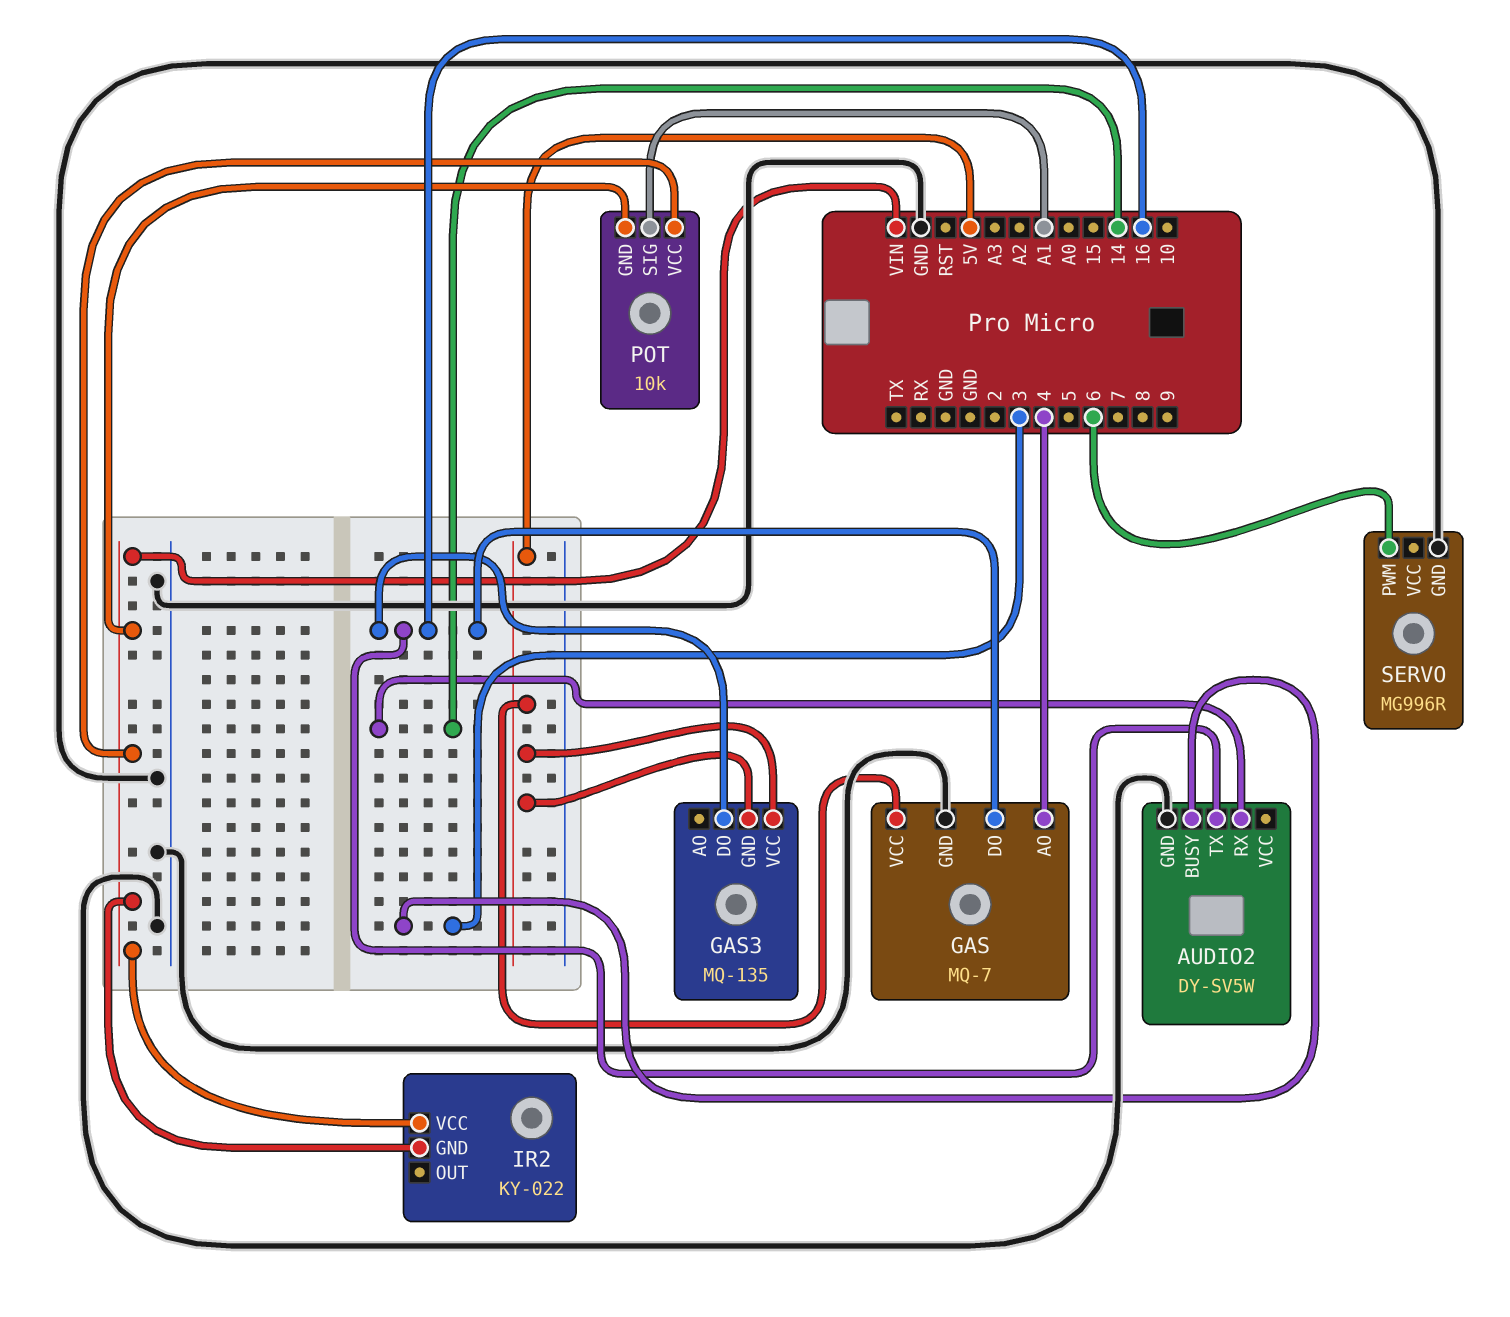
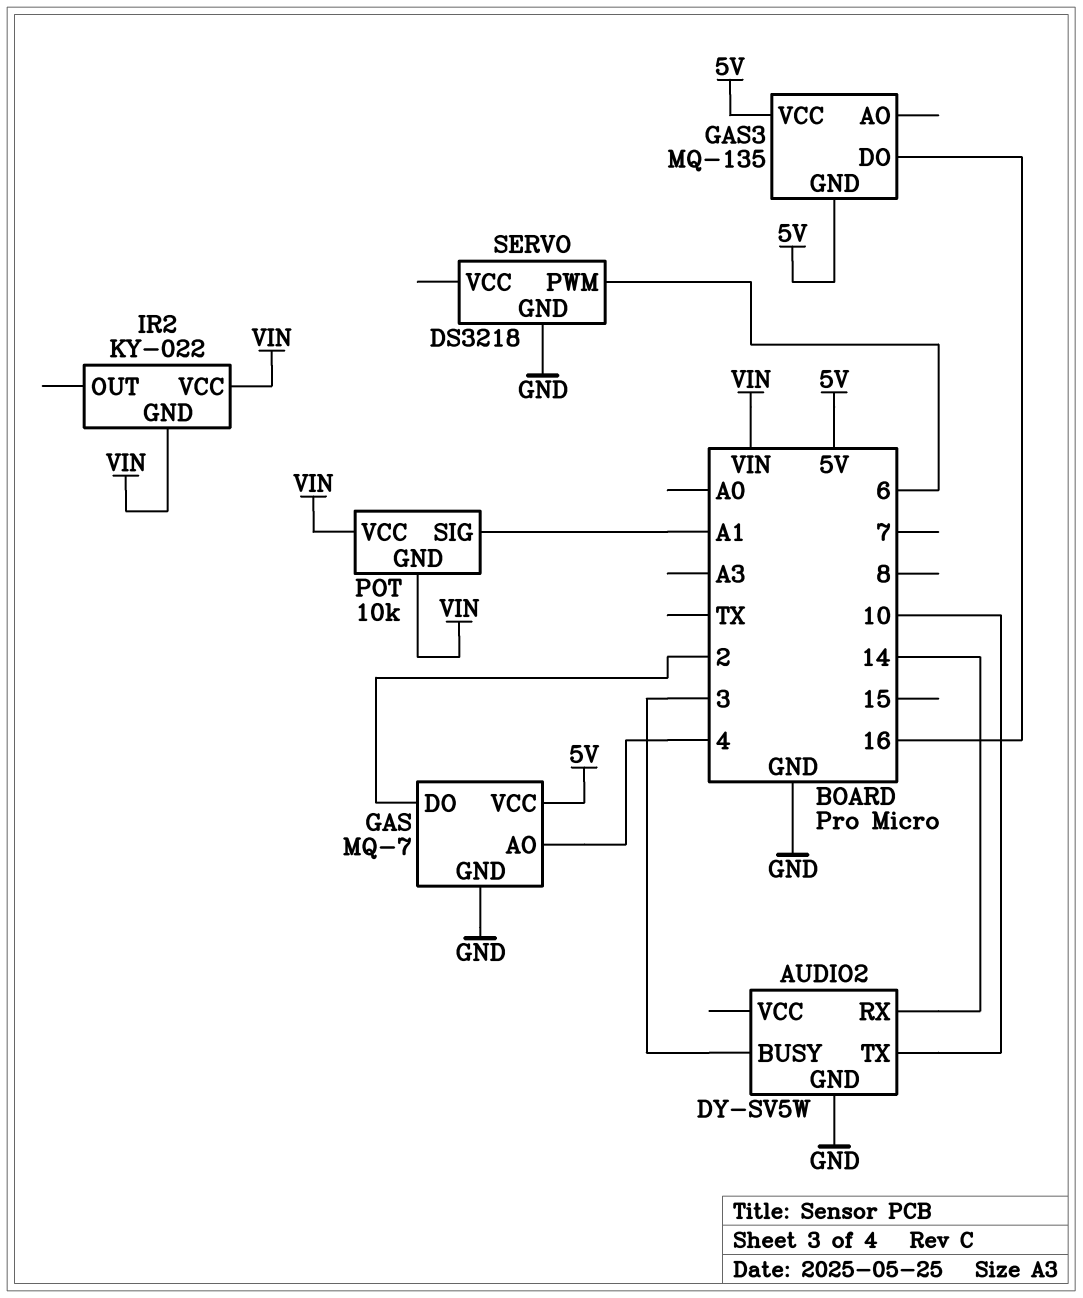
AUDIO2 pin TX: 16 -> 10
GAS pin DO: 16 -> 2
SERVO: MG996R -> DS3218

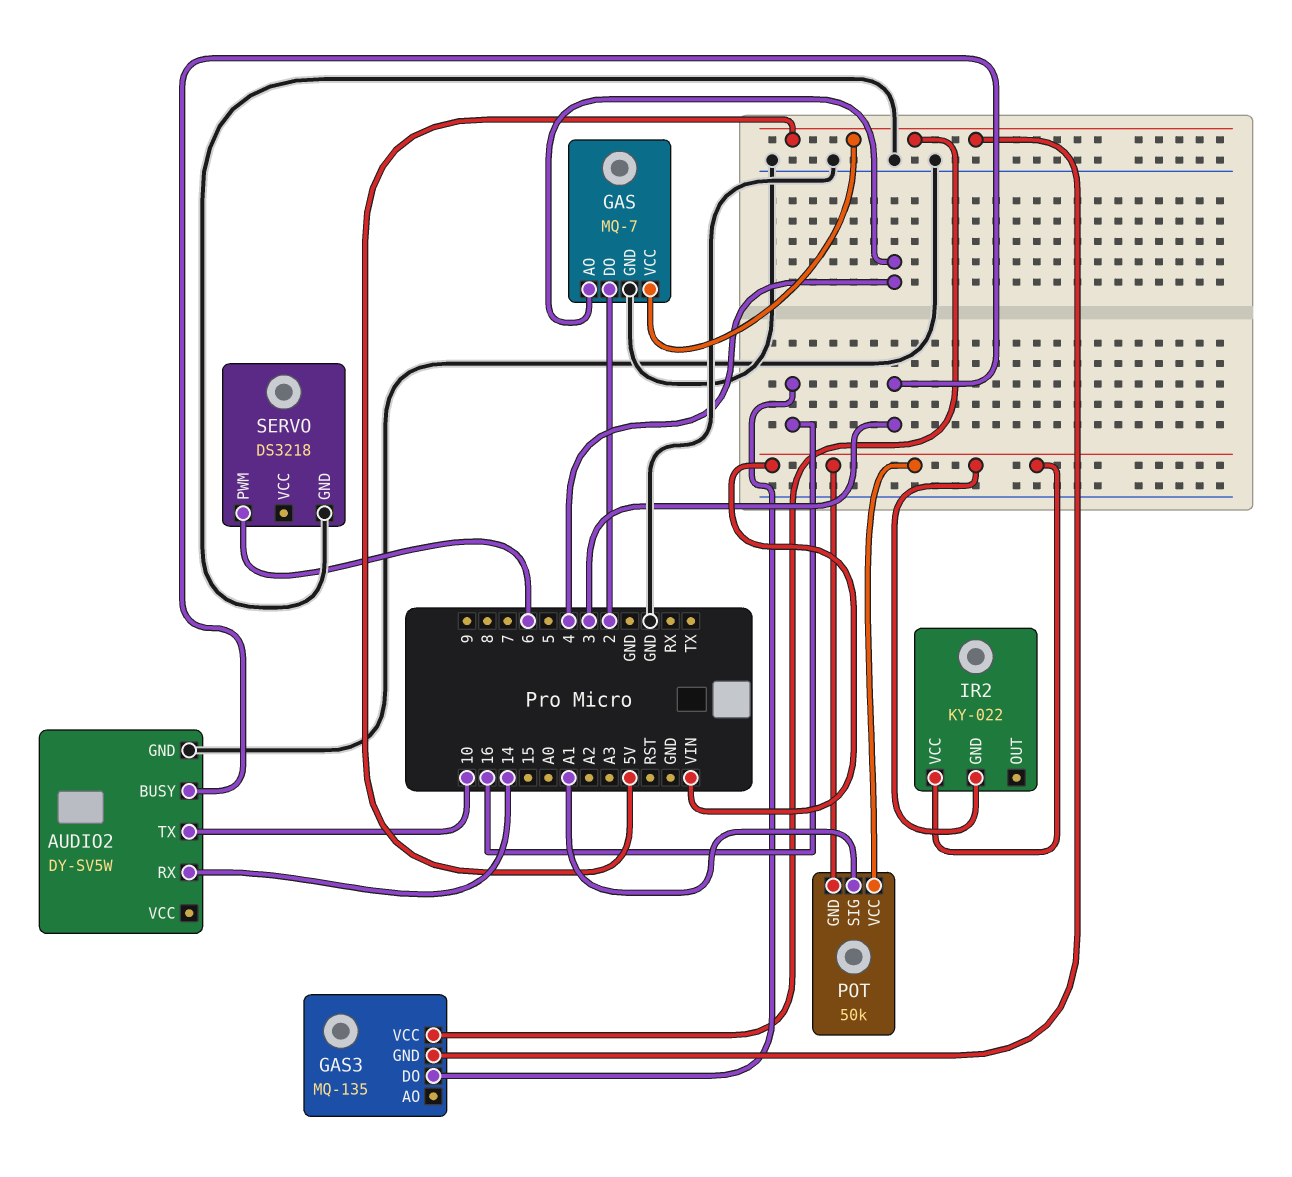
POT: 10k -> 50k

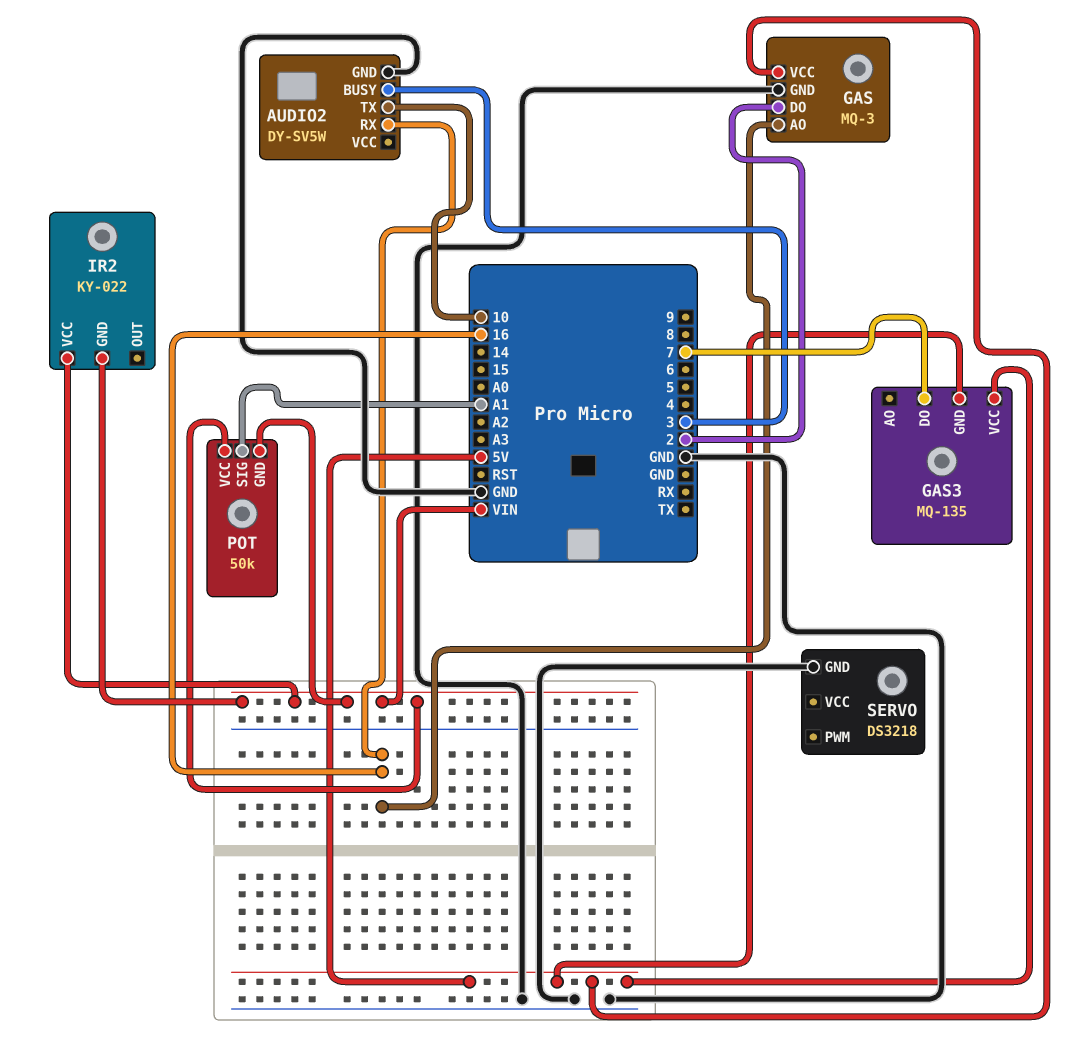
AUDIO2 pin RX: 14 -> 16
GAS: MQ-7 -> MQ-3
GAS pin AO: 4 -> 16
GAS3 pin DO: 16 -> 7
SERVO pin PWM: 6 -> none

